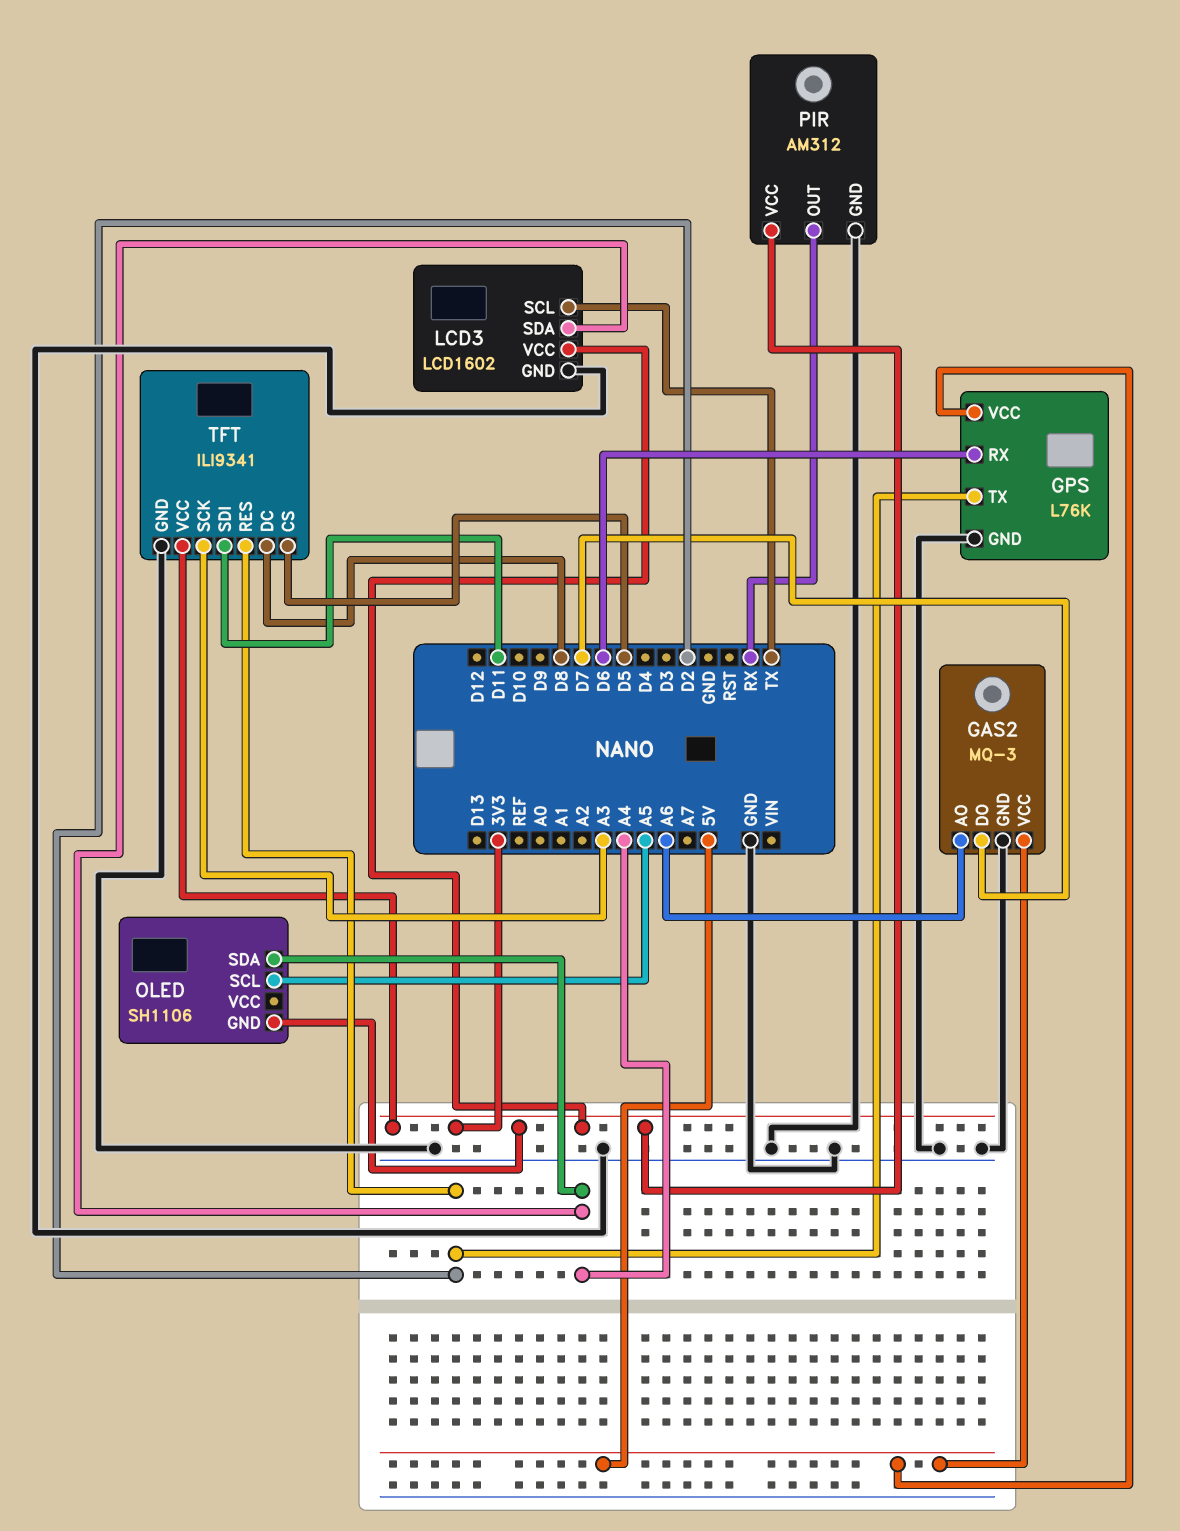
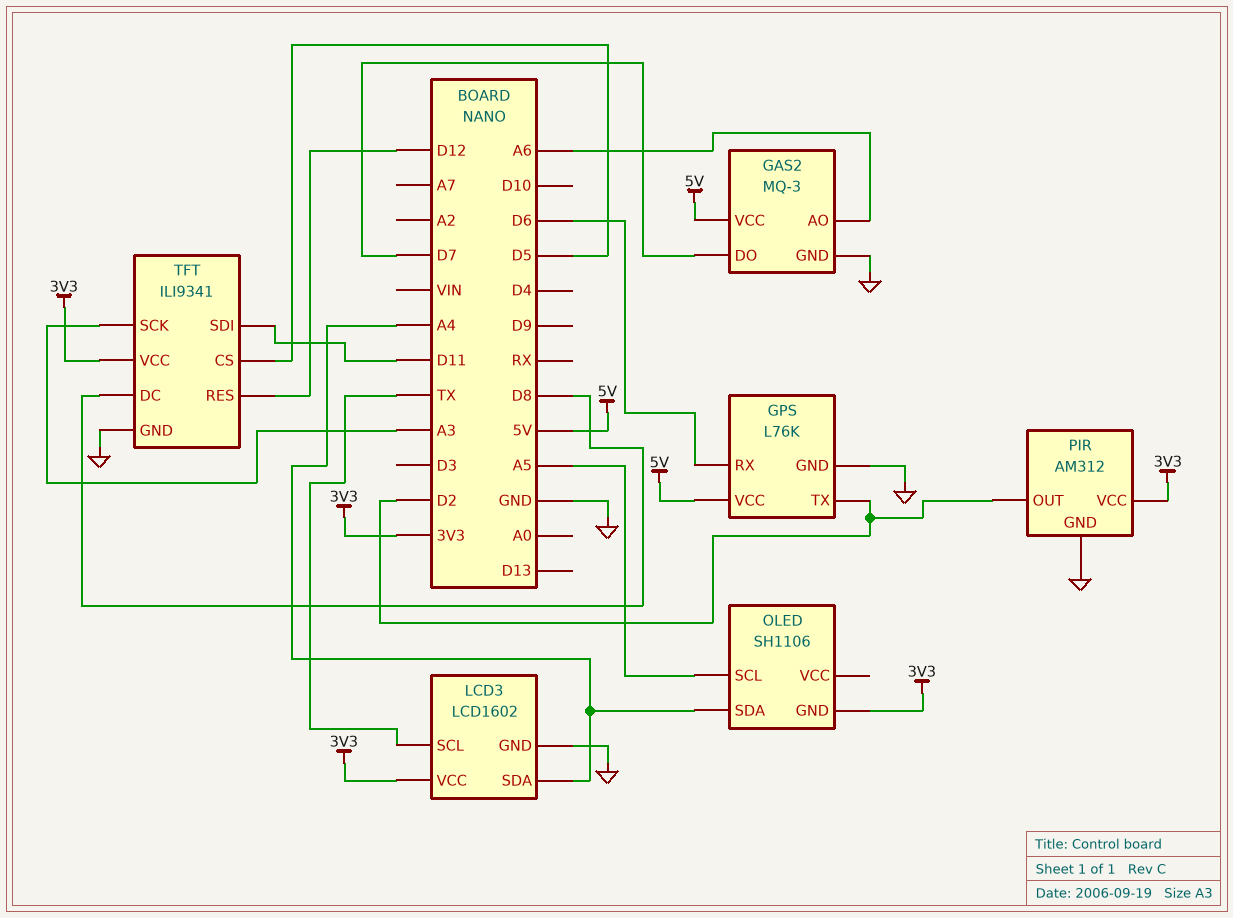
PIR pin OUT: RX -> D2
TFT pin RES: D2 -> D12

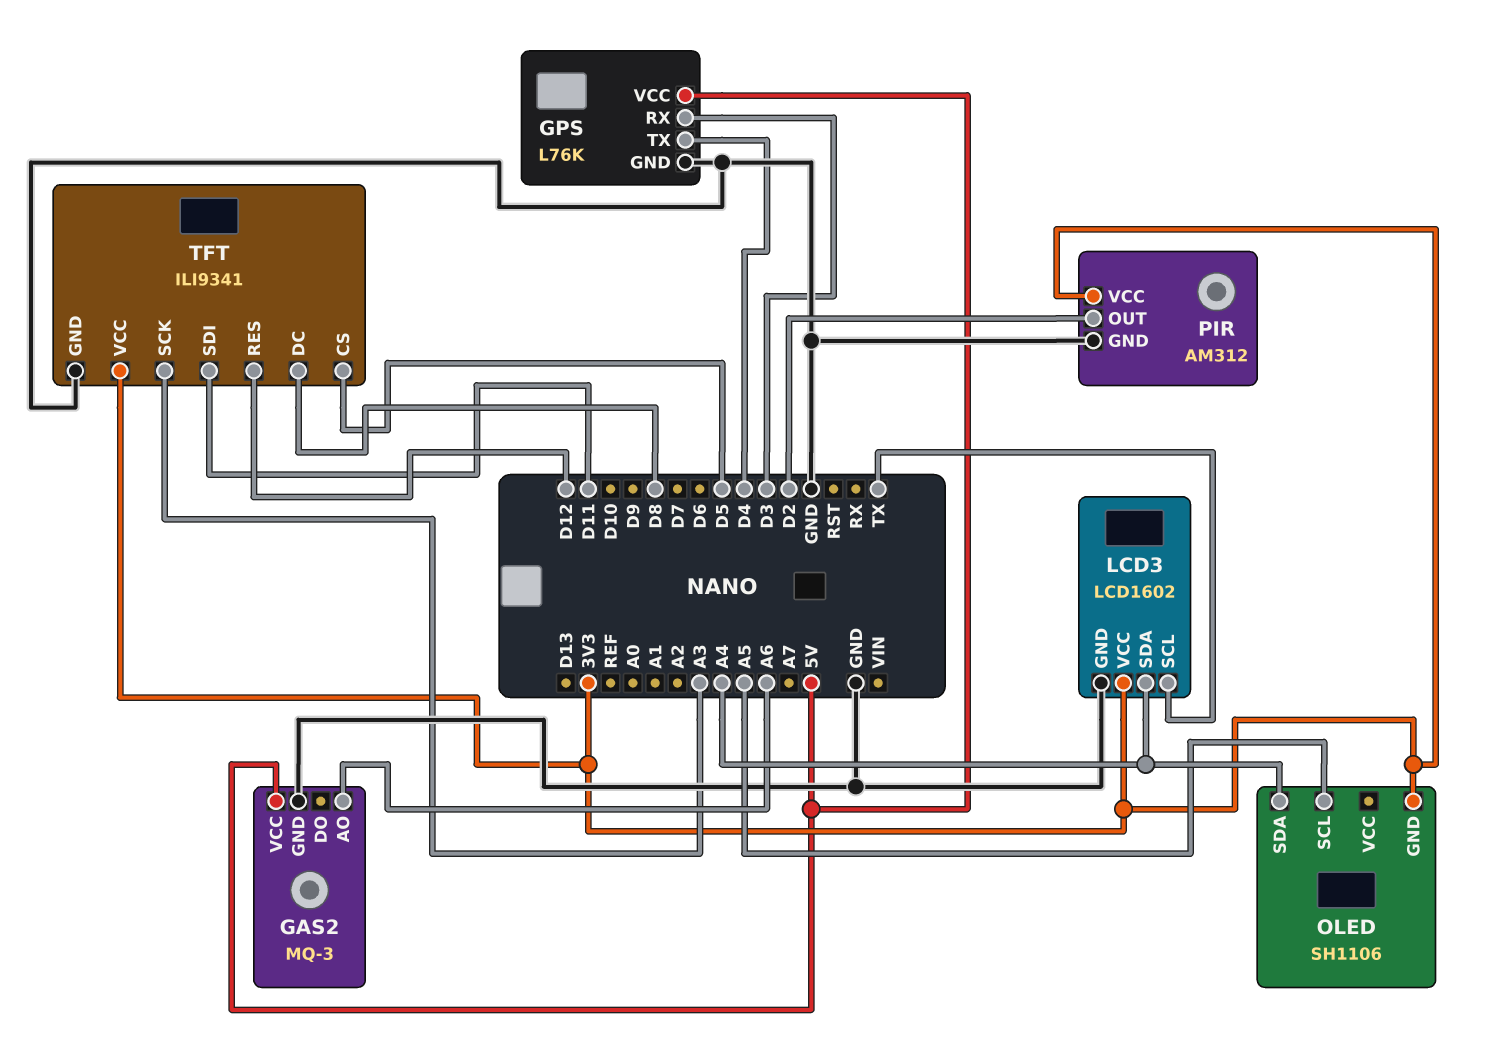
GAS2 pin DO: D7 -> none
GPS pin RX: D6 -> D3
GPS pin TX: D2 -> D4

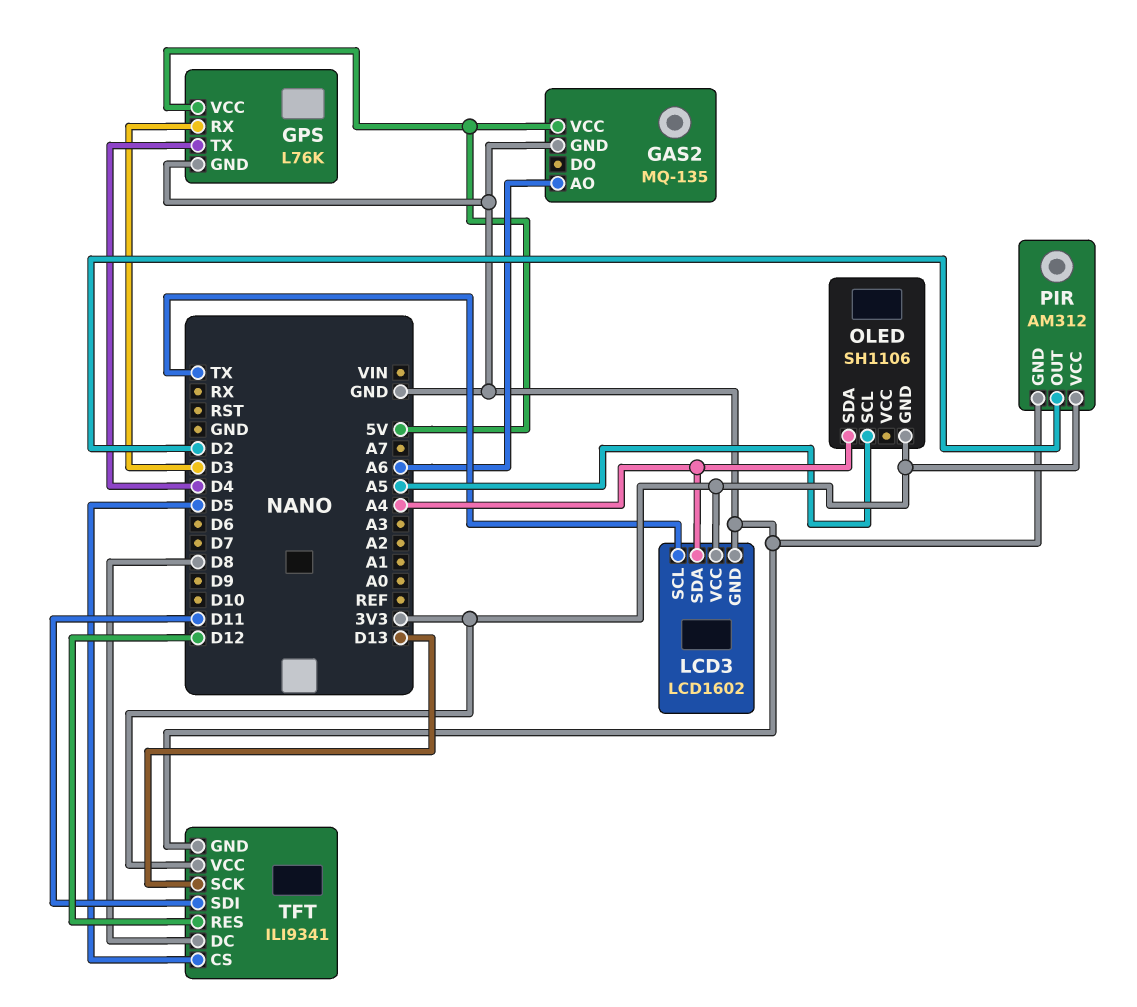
GAS2: MQ-3 -> MQ-135
TFT pin SCK: A3 -> D13

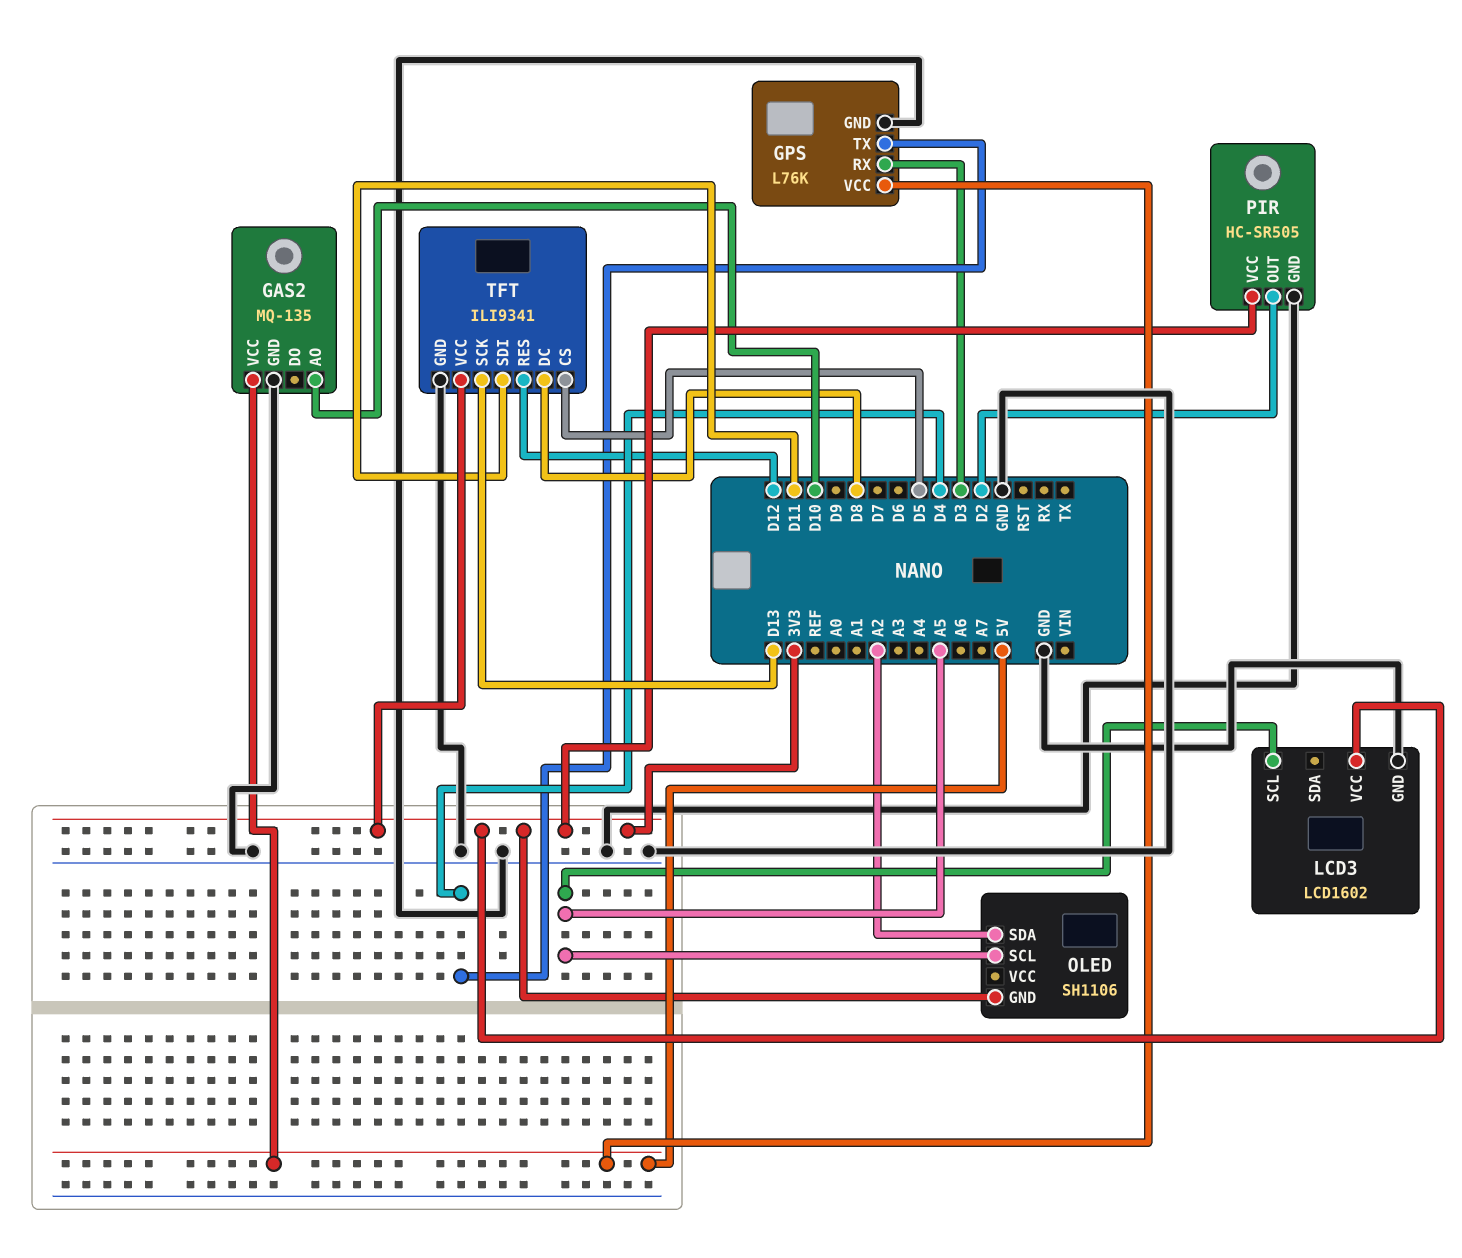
GAS2 pin AO: A6 -> D10
LCD3 pin SCL: TX -> A5
LCD3 pin SDA: A4 -> none
OLED pin SDA: A4 -> A2
PIR: AM312 -> HC-SR505

